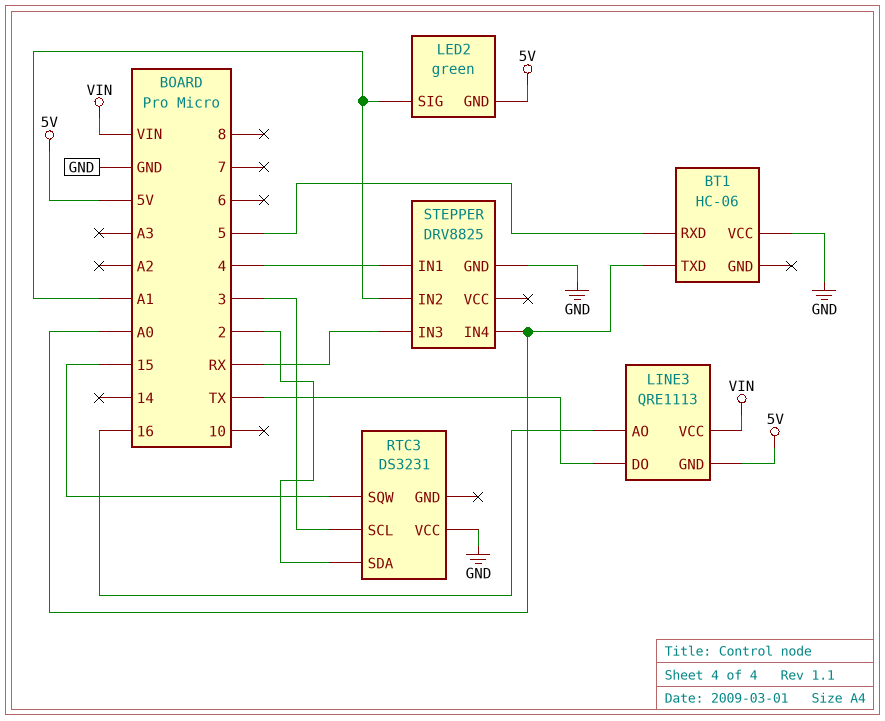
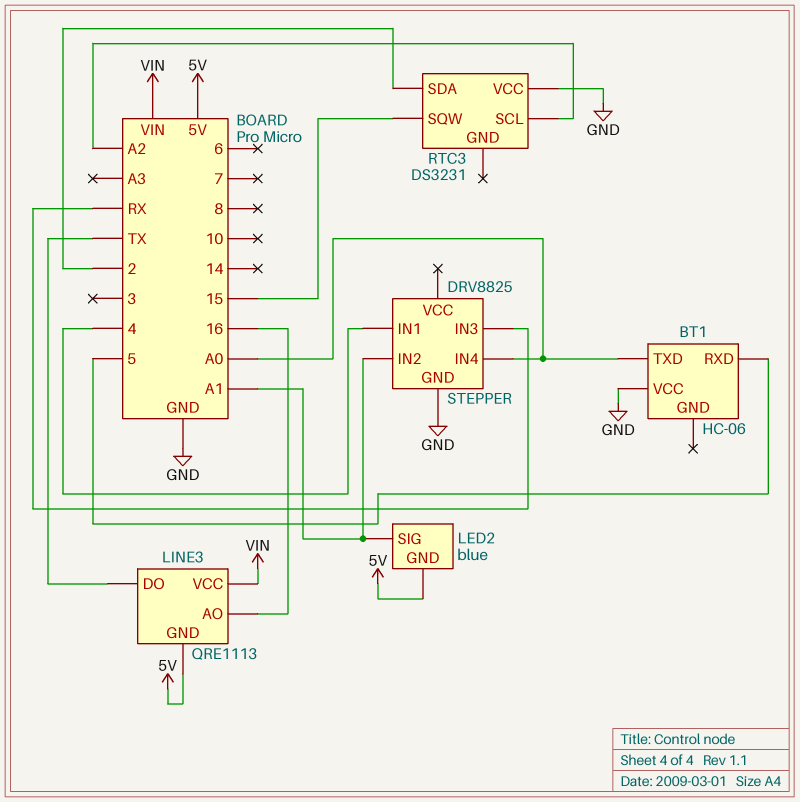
LED2: green -> blue
RTC3 pin SCL: 3 -> A2

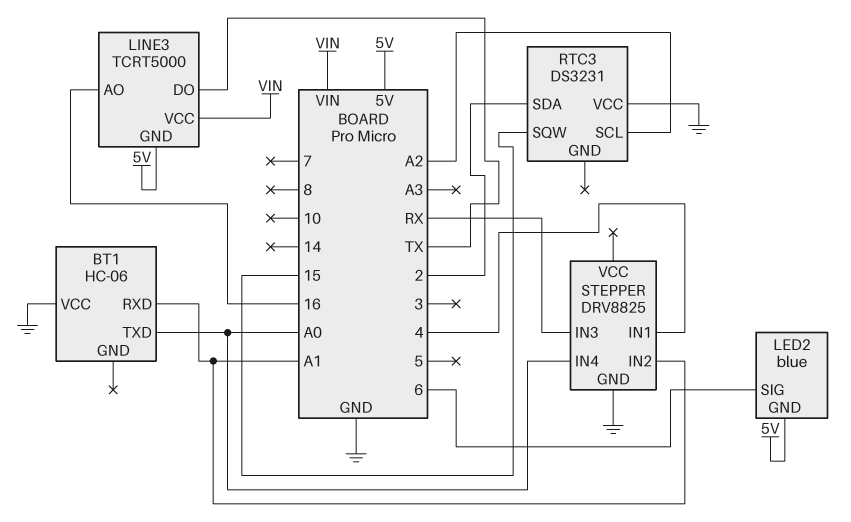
BT1 pin RXD: 5 -> A1
LED2 pin SIG: A1 -> 6
LINE3: QRE1113 -> TCRT5000

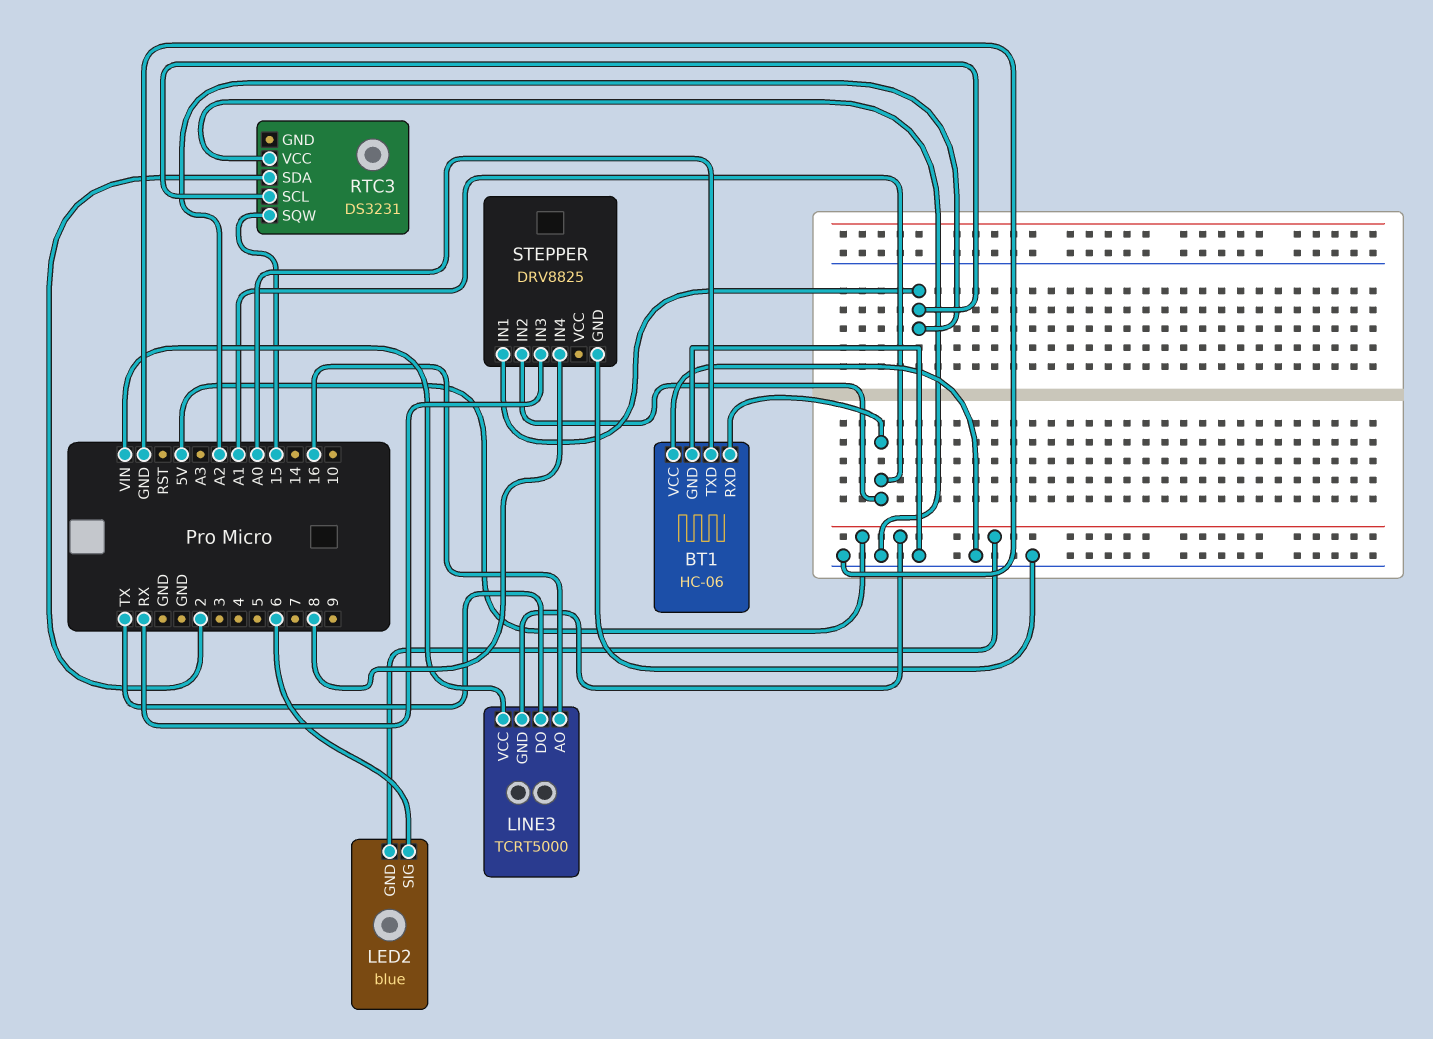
BT1 pin GND: none -> GND
STEPPER pin IN1: 4 -> A2
STEPPER pin IN4: A0 -> 8

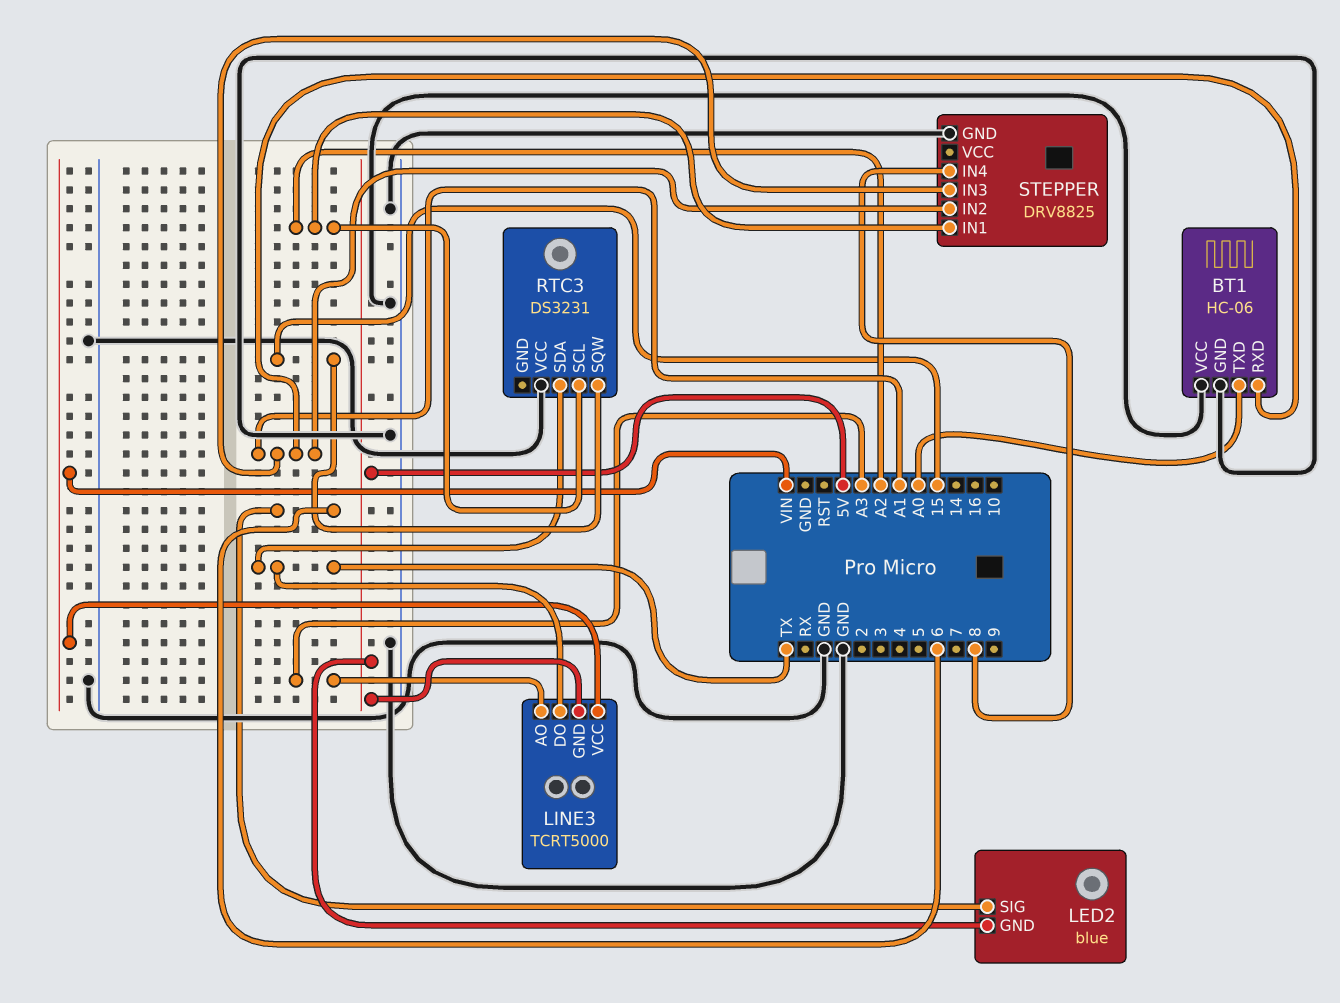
LINE3 pin AO: 16 -> A3
RTC3 pin SDA: 2 -> TX
STEPPER pin IN3: RX -> A1

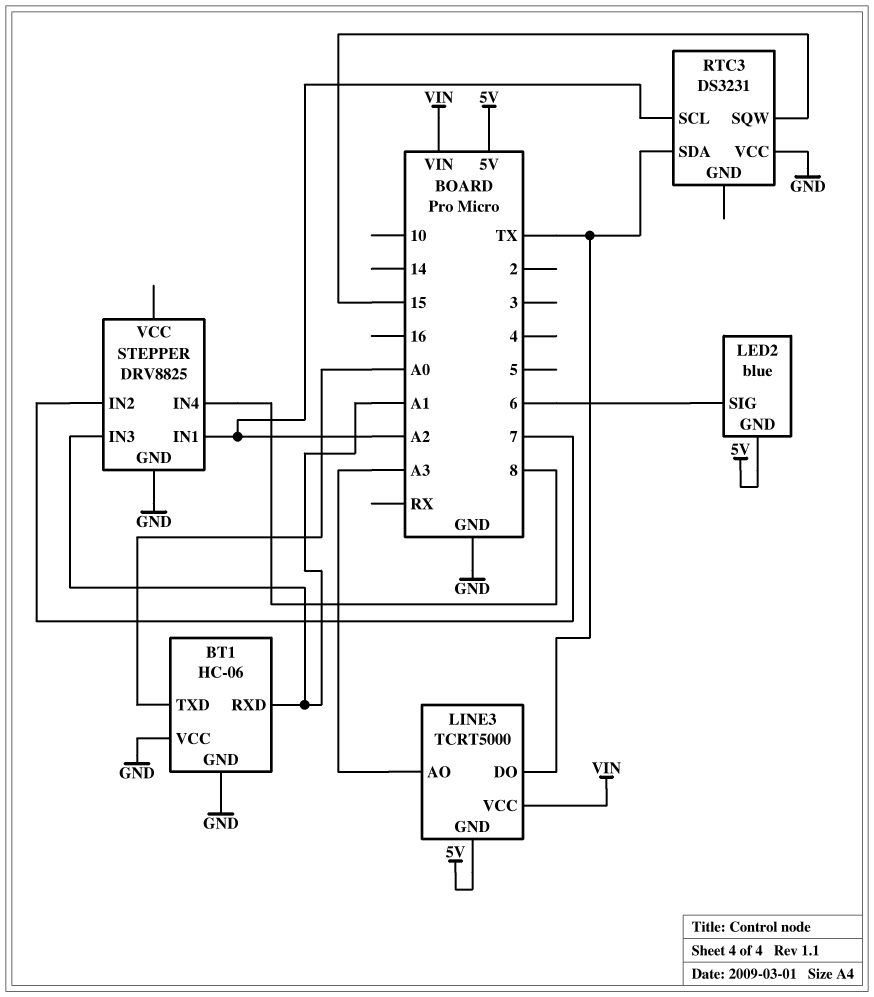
STEPPER pin IN2: A1 -> 7

